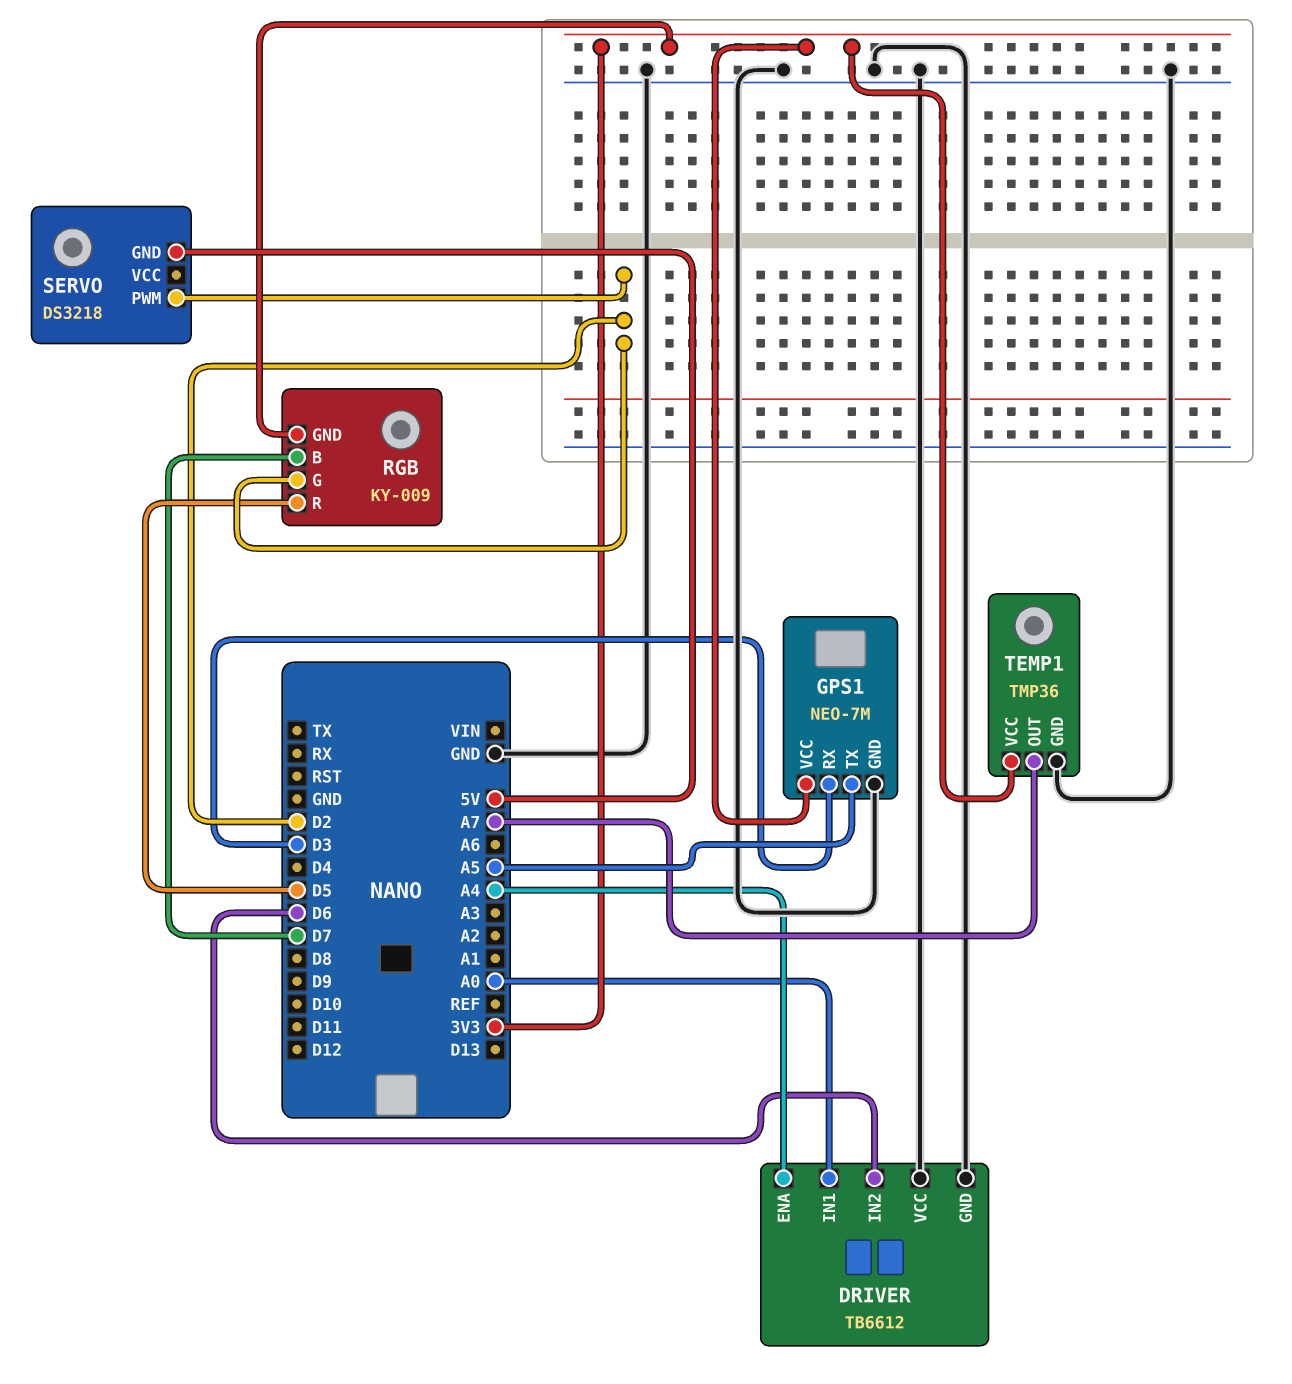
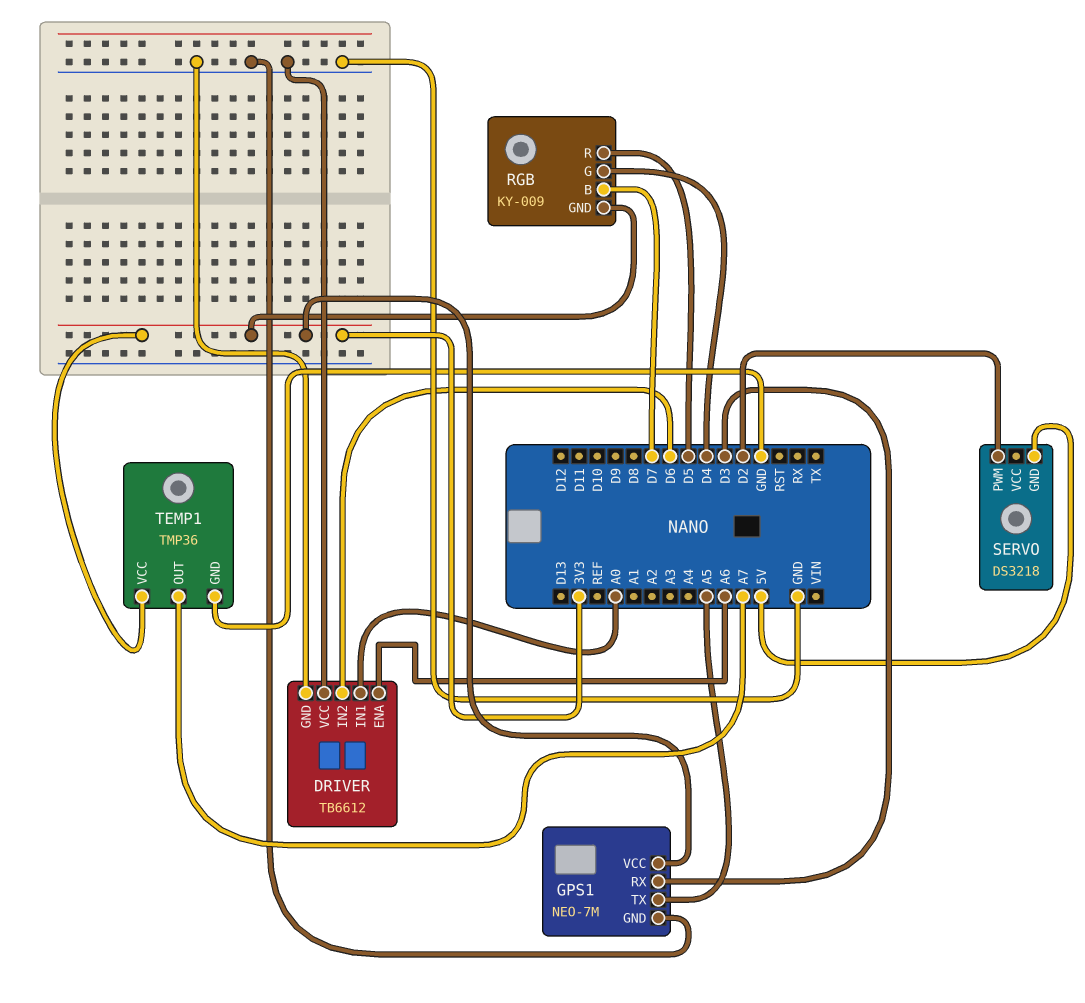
DRIVER pin ENA: A4 -> A6
RGB pin G: D2 -> D4

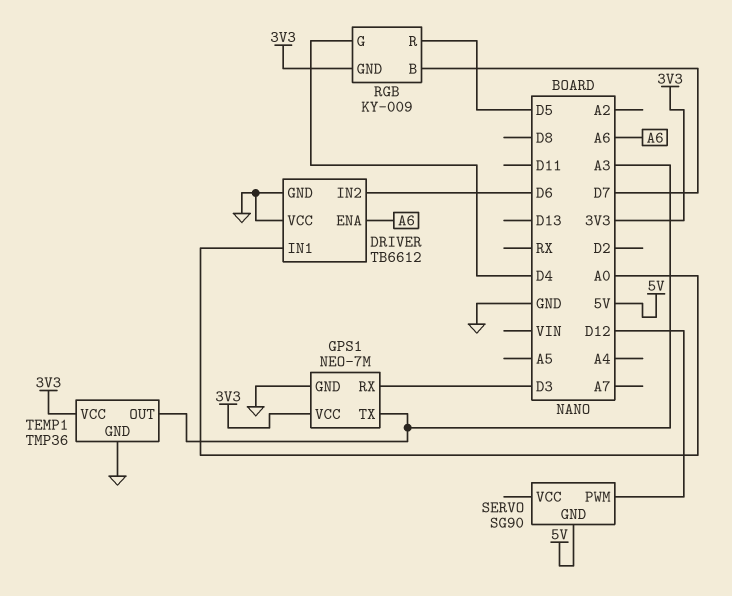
GPS1 pin TX: A5 -> A3
SERVO: DS3218 -> SG90
SERVO pin PWM: D2 -> D12
TEMP1 pin OUT: A7 -> A3

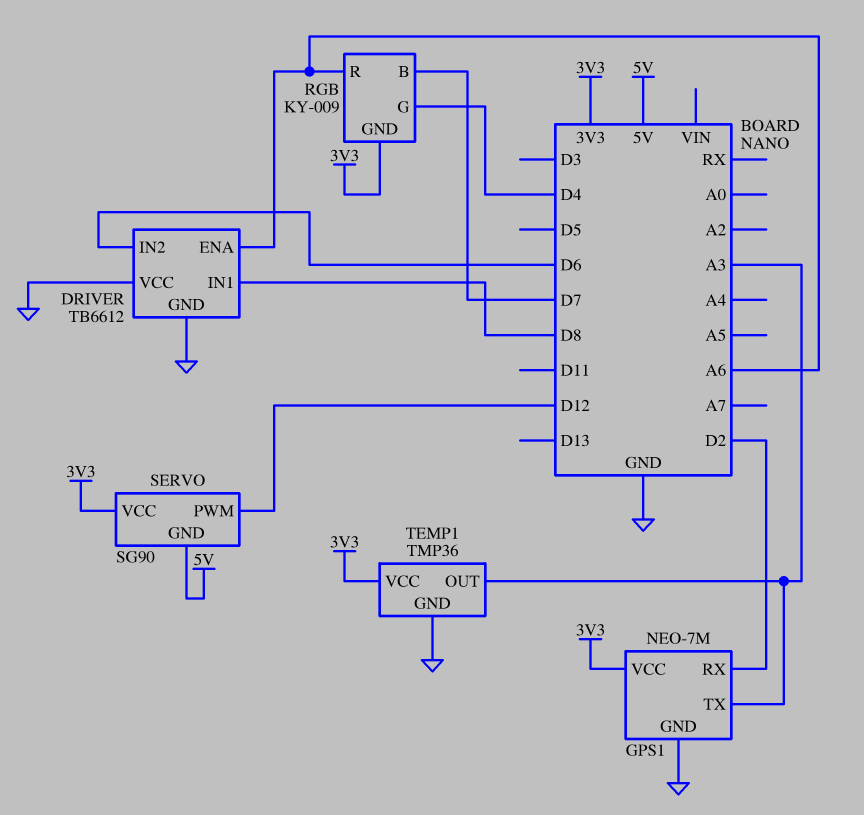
DRIVER pin IN1: A0 -> D8
GPS1 pin RX: D3 -> D2
RGB pin R: D5 -> A6
SERVO pin VCC: none -> 3V3

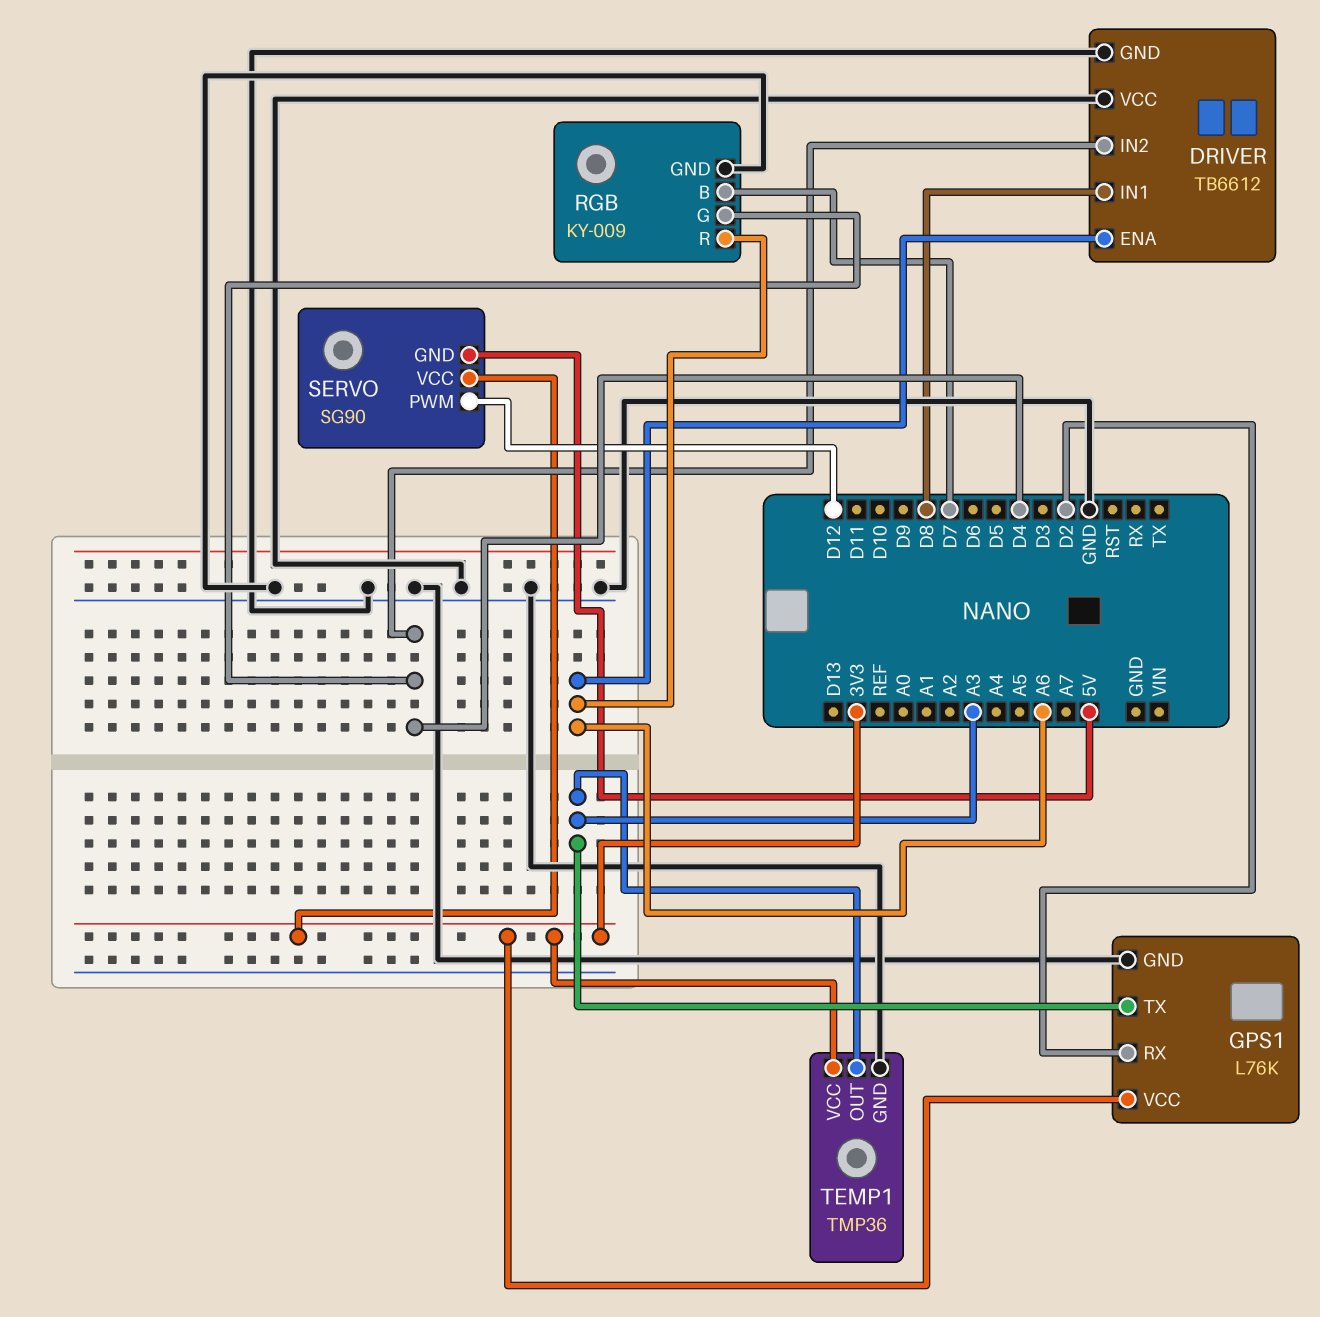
DRIVER pin IN2: D6 -> D4
GPS1: NEO-7M -> L76K
RGB pin GND: 3V3 -> GND

